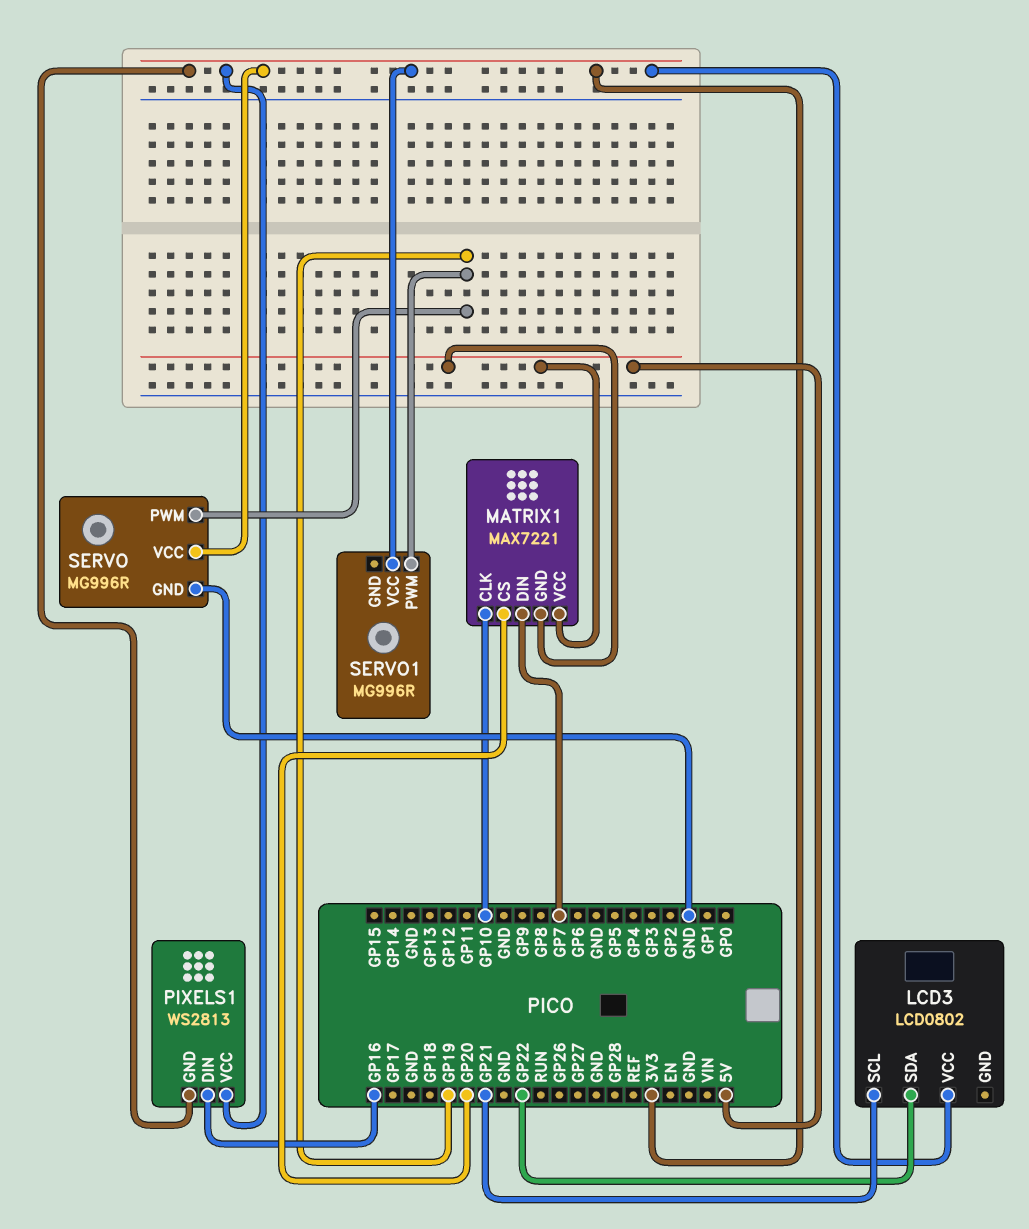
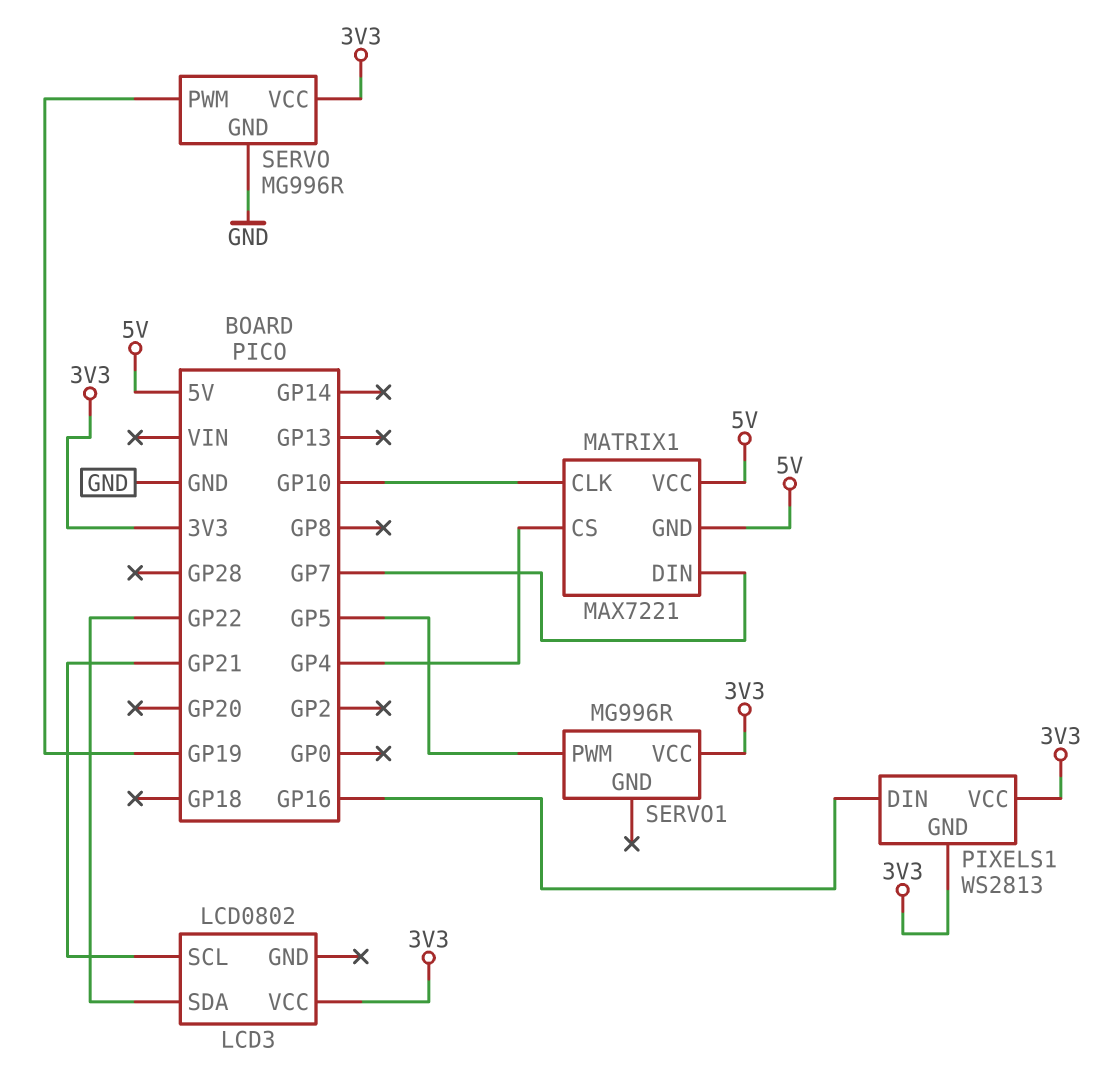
MATRIX1 pin CS: GP20 -> GP4
SERVO1 pin PWM: GP19 -> GP5

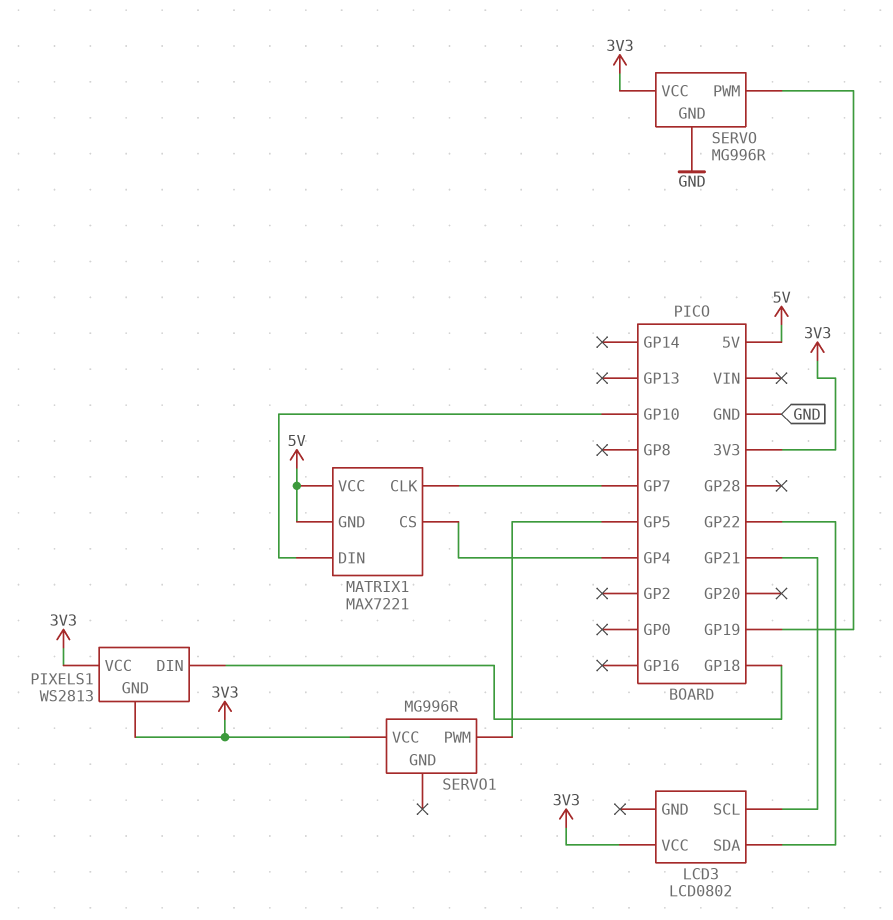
MATRIX1 pin CLK: GP10 -> GP7
MATRIX1 pin DIN: GP7 -> GP10
PIXELS1 pin DIN: GP16 -> GP18

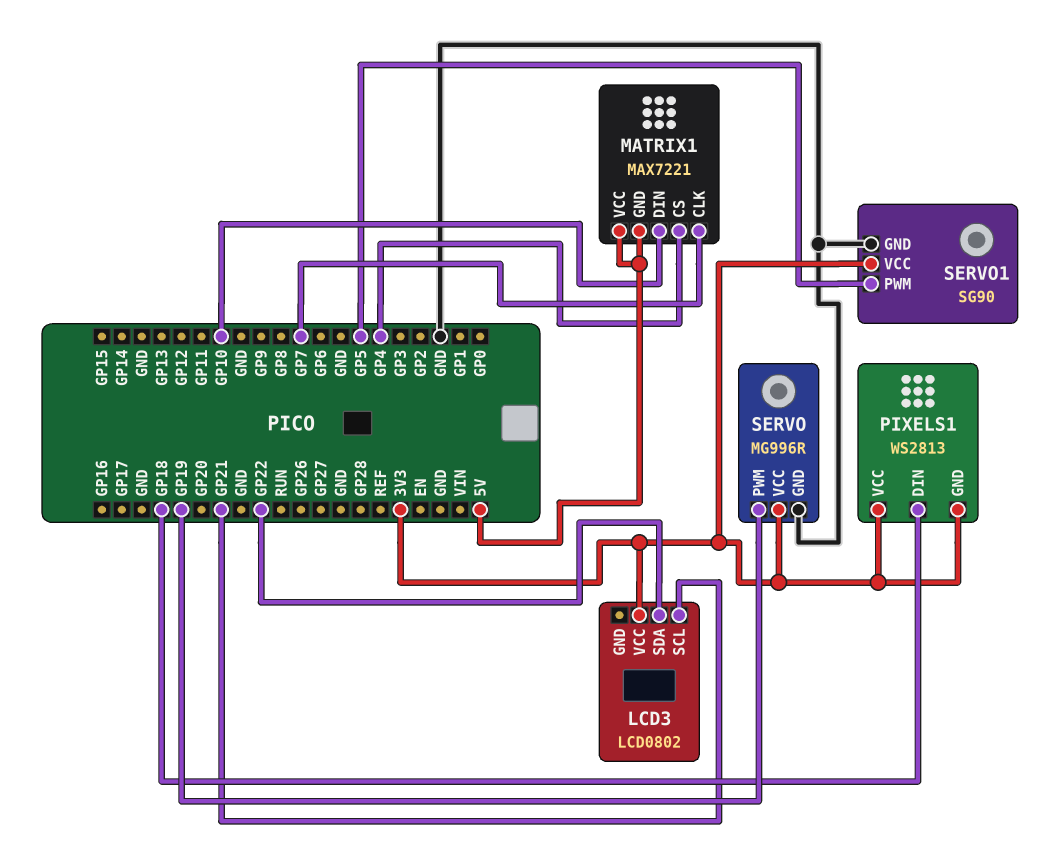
SERVO1: MG996R -> SG90
SERVO1 pin GND: none -> GND

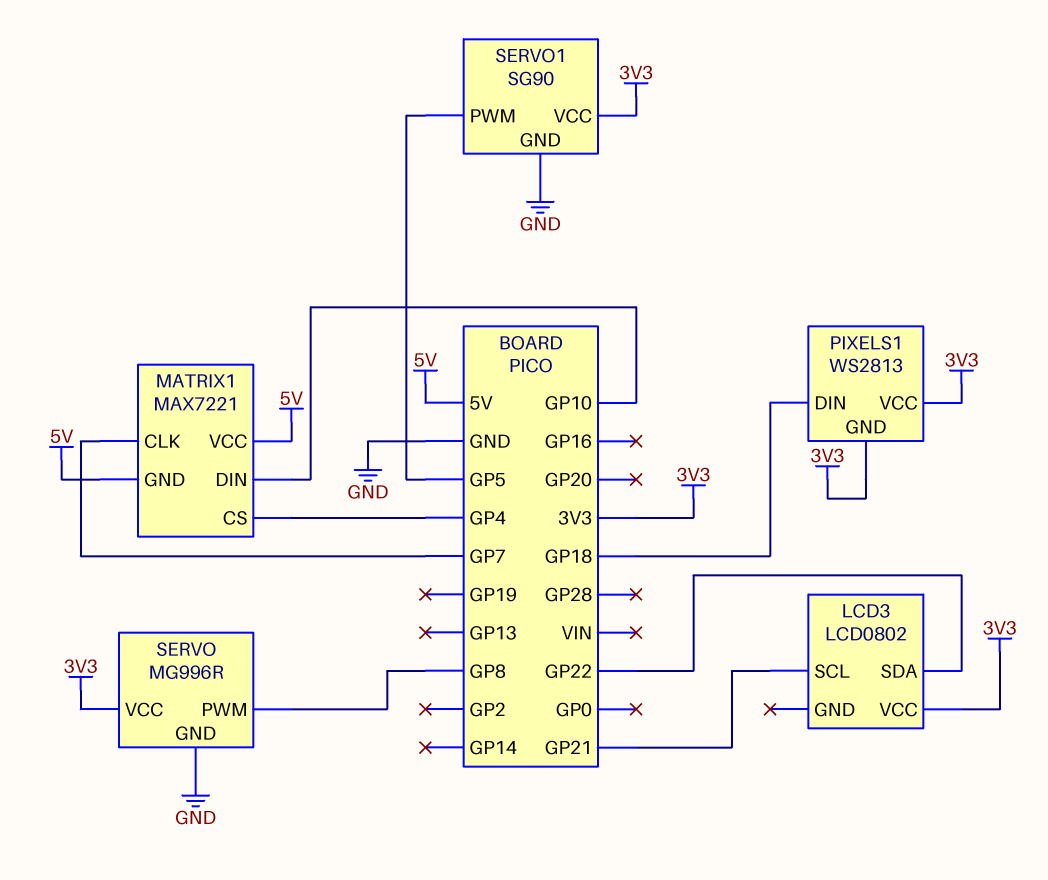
SERVO pin PWM: GP19 -> GP8

